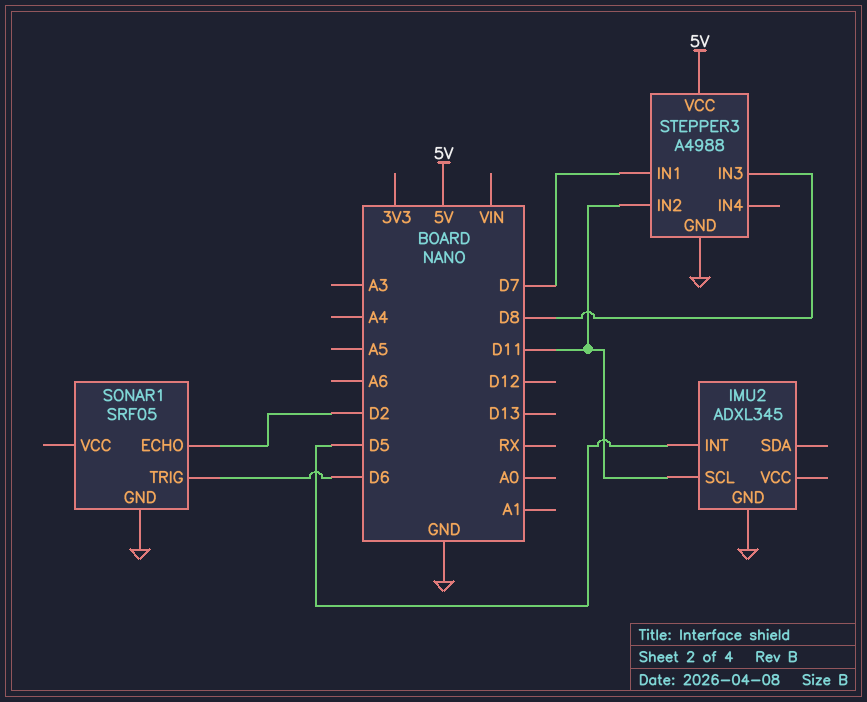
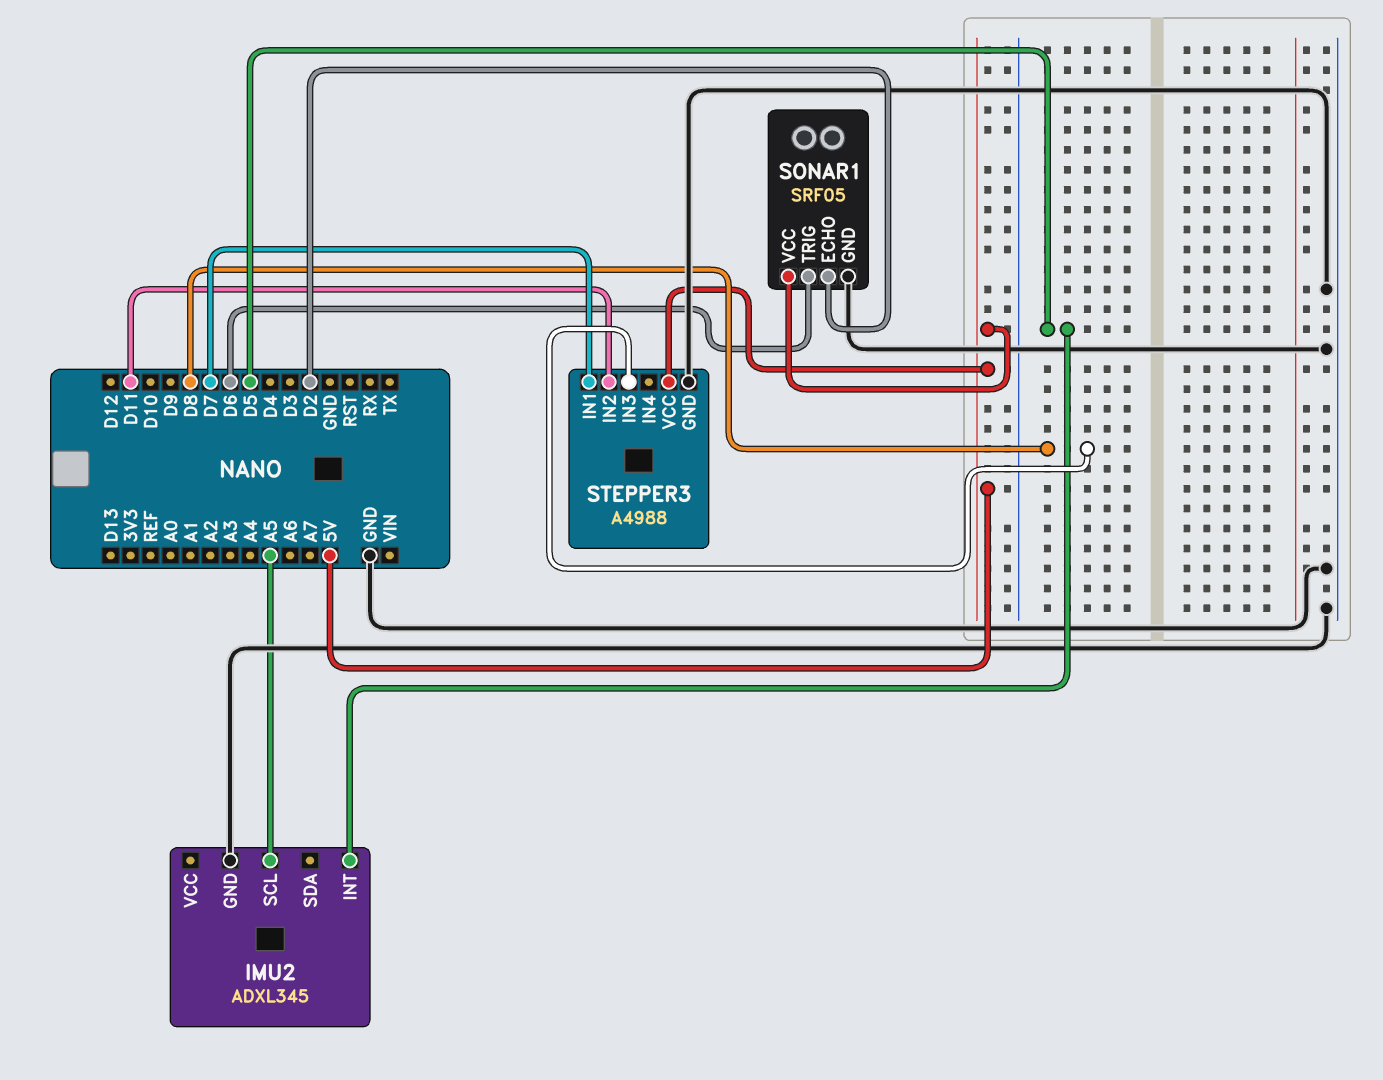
IMU2 pin SCL: D11 -> A5
SONAR1 pin VCC: none -> 5V

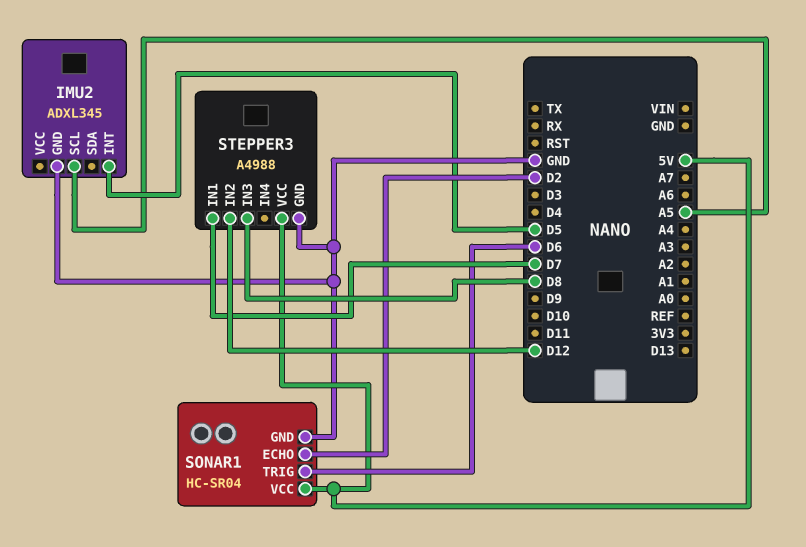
SONAR1: SRF05 -> HC-SR04
STEPPER3 pin IN2: D11 -> D12

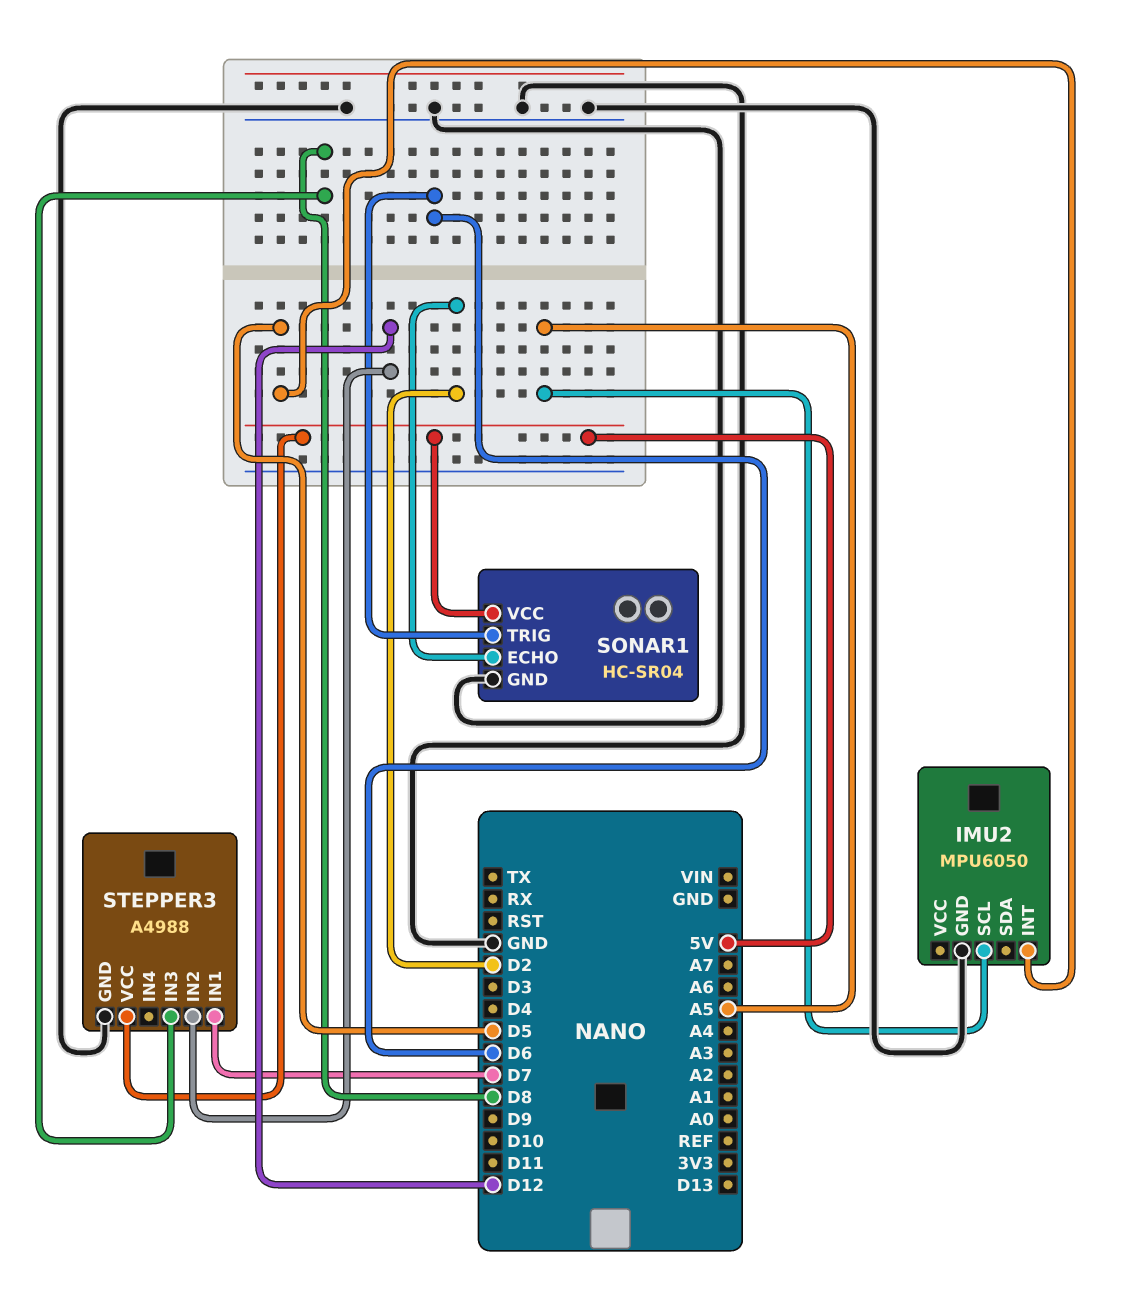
IMU2: ADXL345 -> MPU6050

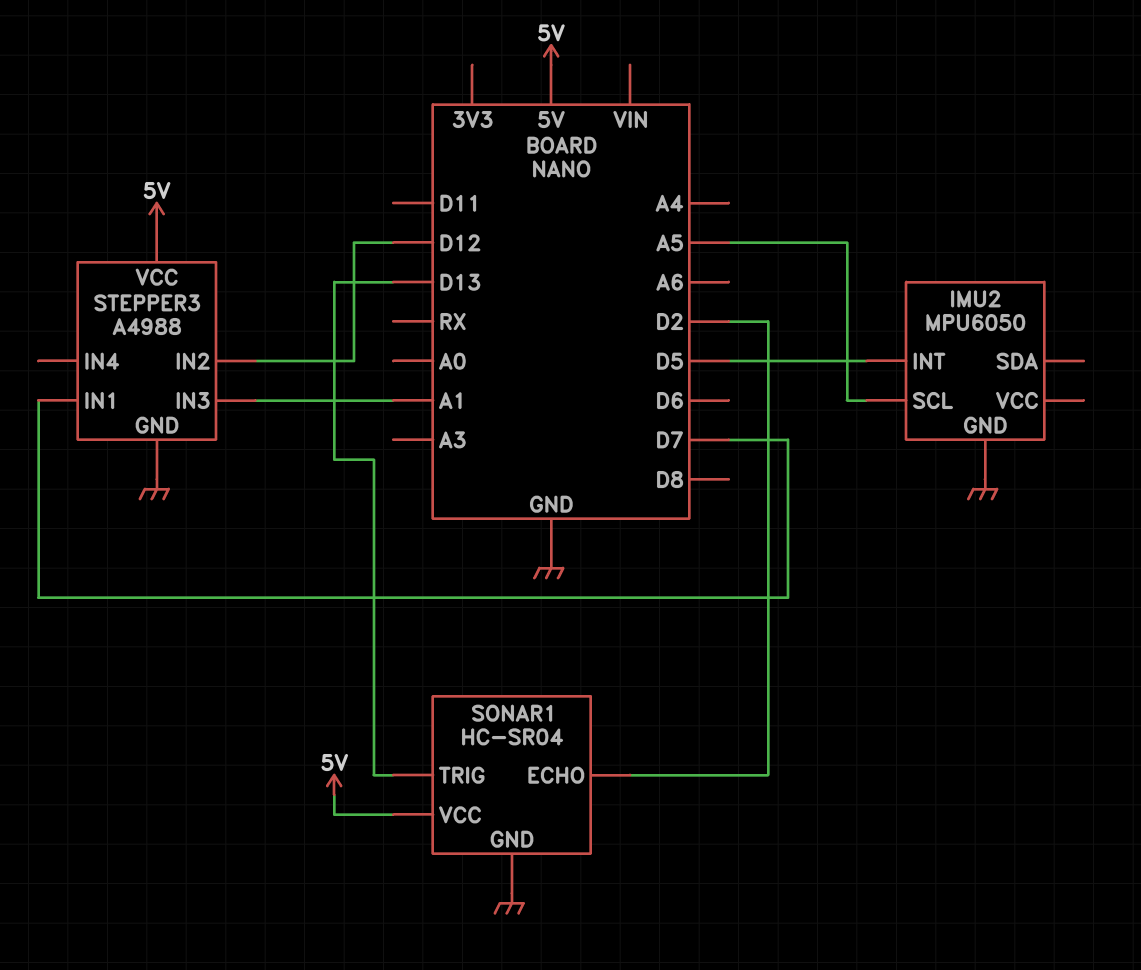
SONAR1 pin TRIG: D6 -> D13
STEPPER3 pin IN3: D8 -> A1

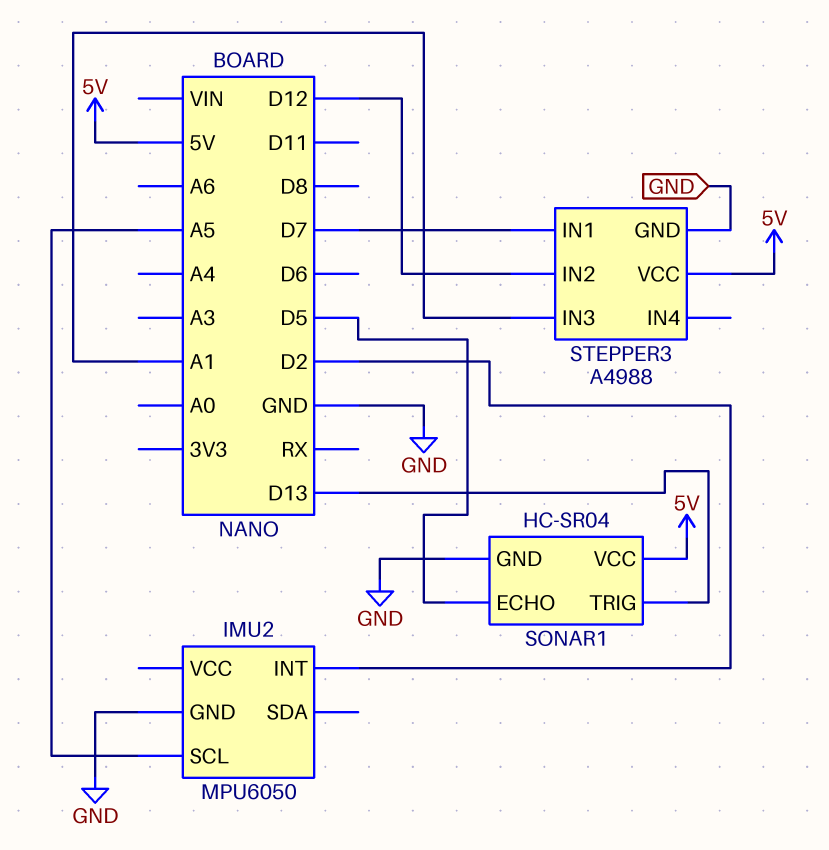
IMU2 pin INT: D5 -> D2
SONAR1 pin ECHO: D2 -> D5

